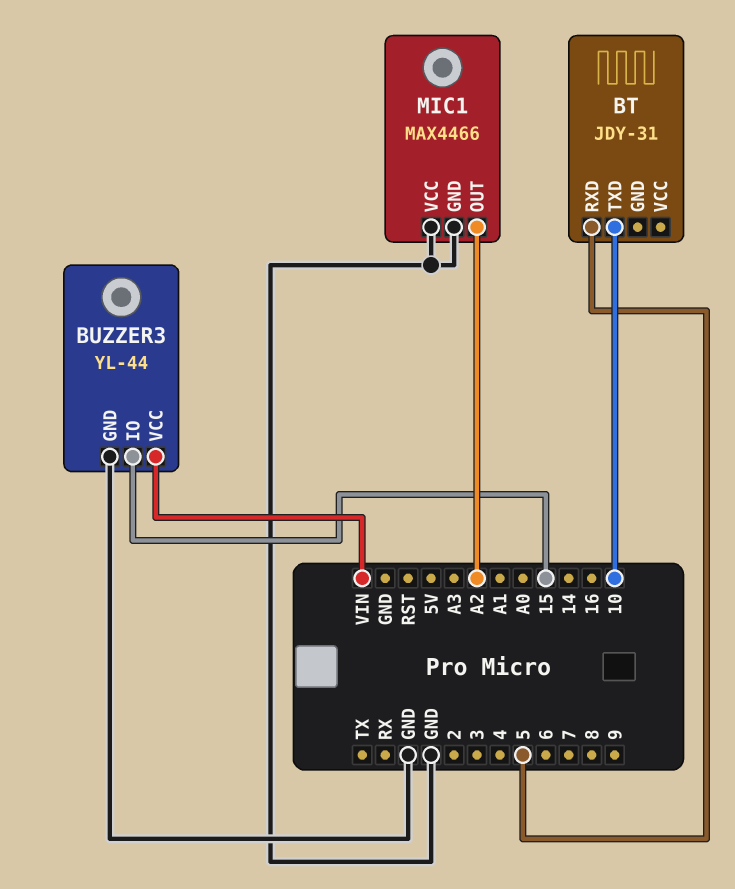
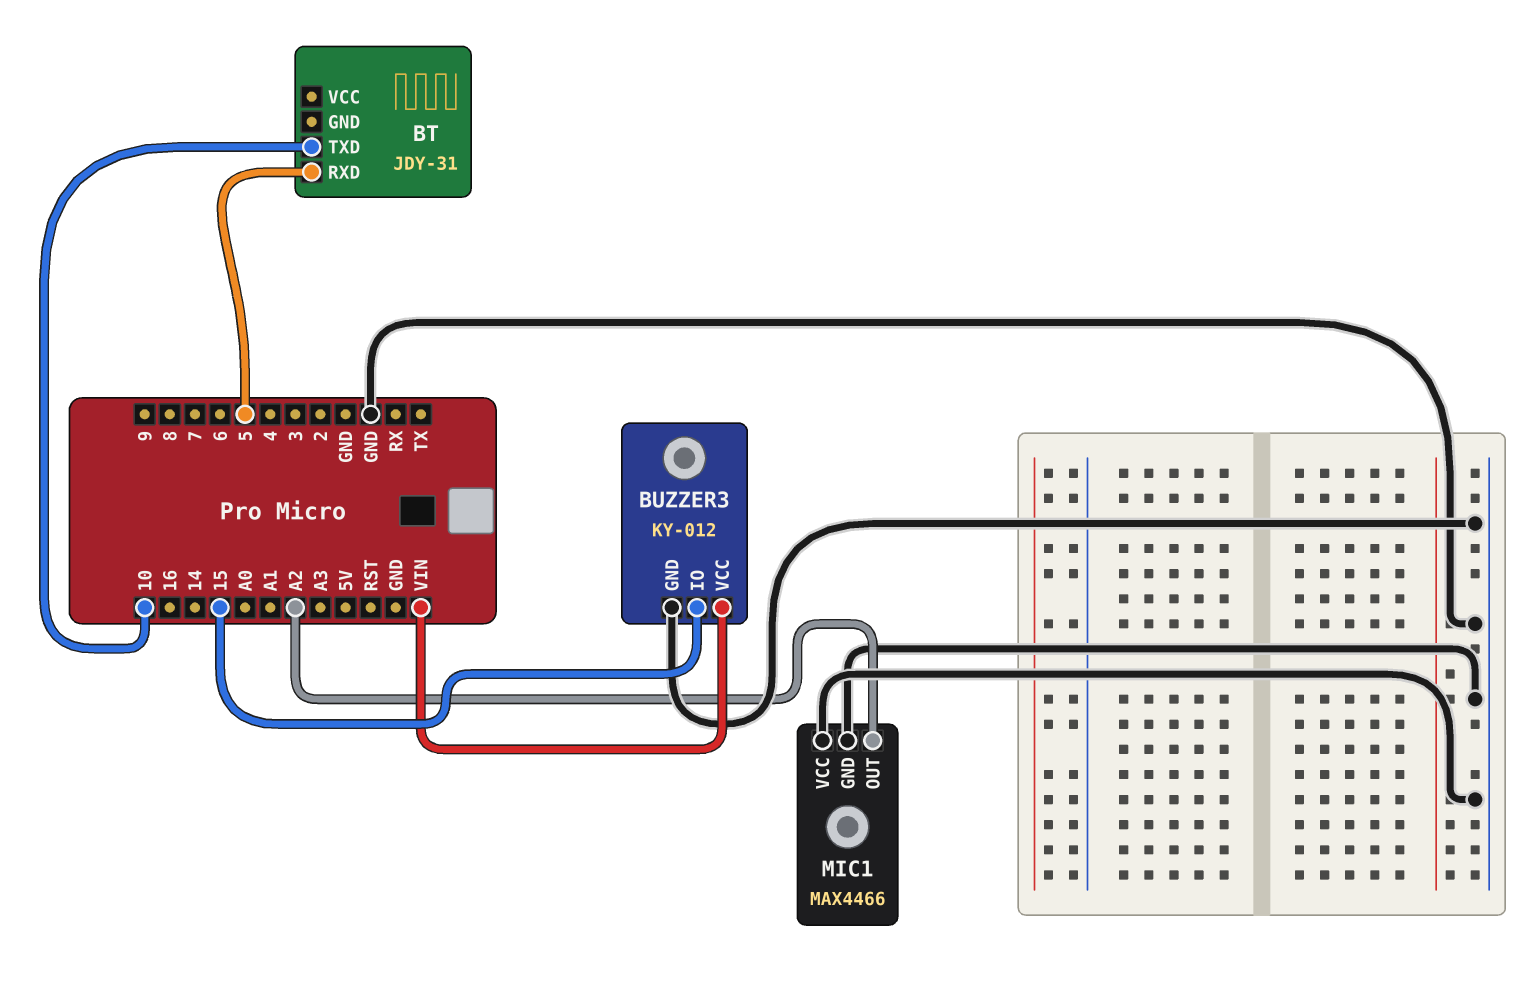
BUZZER3: YL-44 -> KY-012

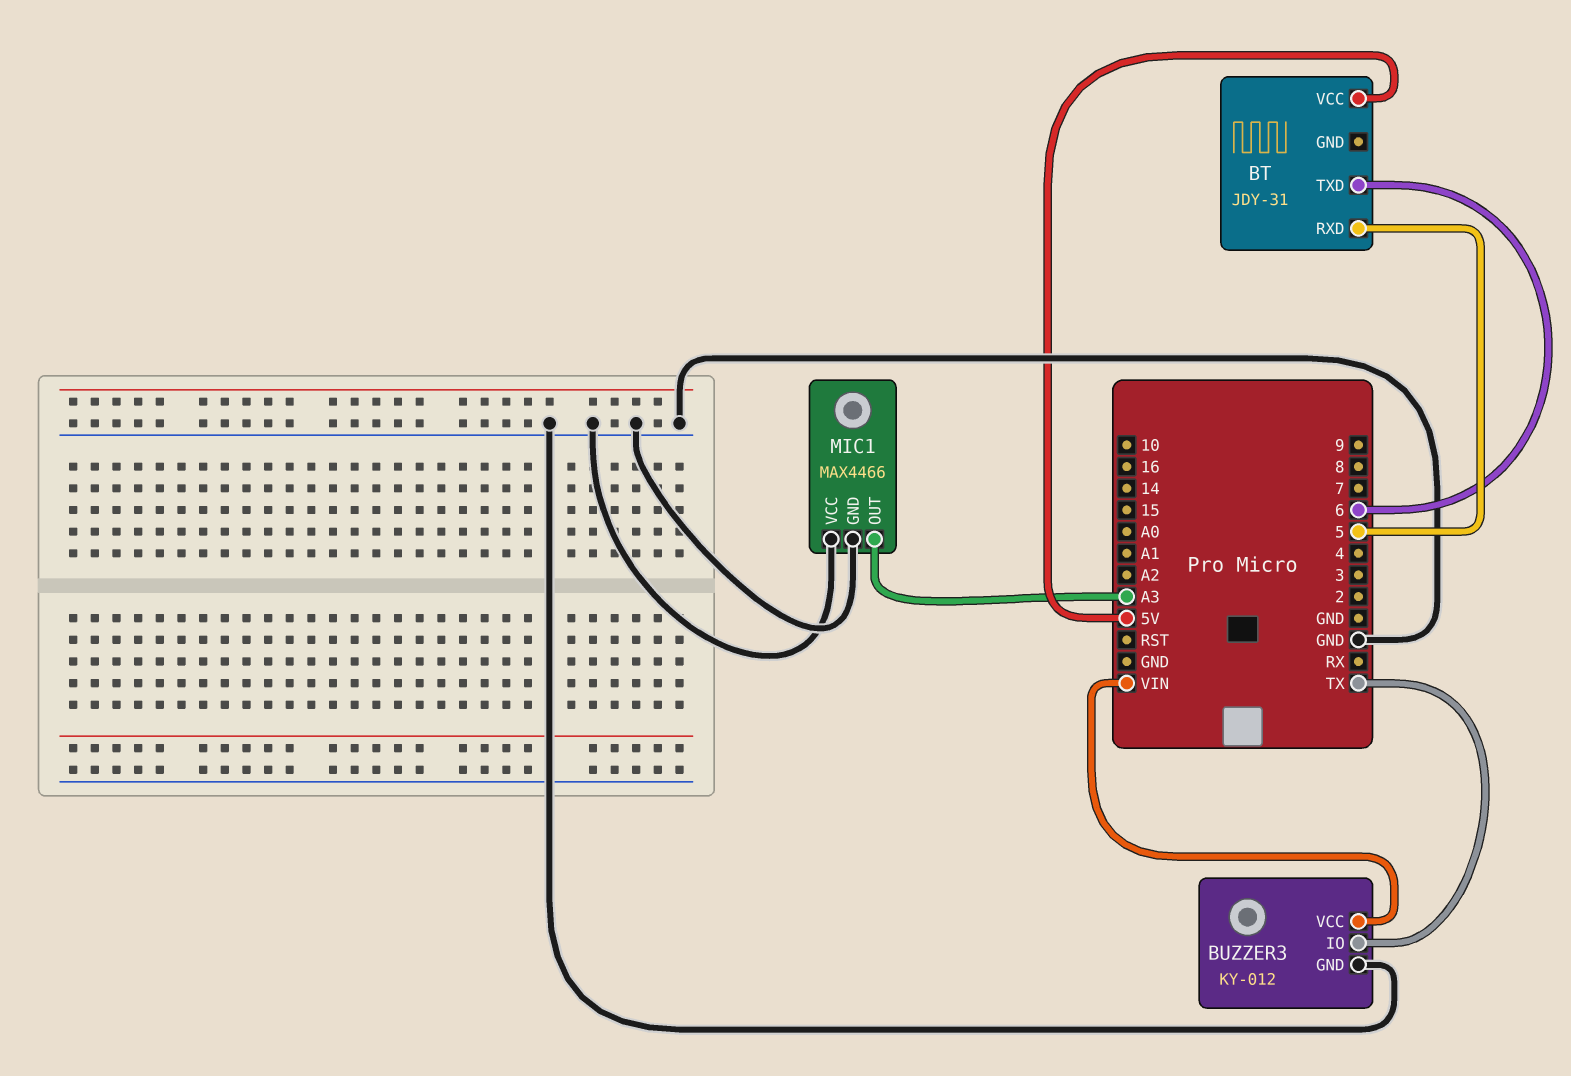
BT pin TXD: 10 -> 6
BT pin VCC: none -> 5V
BUZZER3 pin IO: 15 -> TX
MIC1 pin OUT: A2 -> A3

